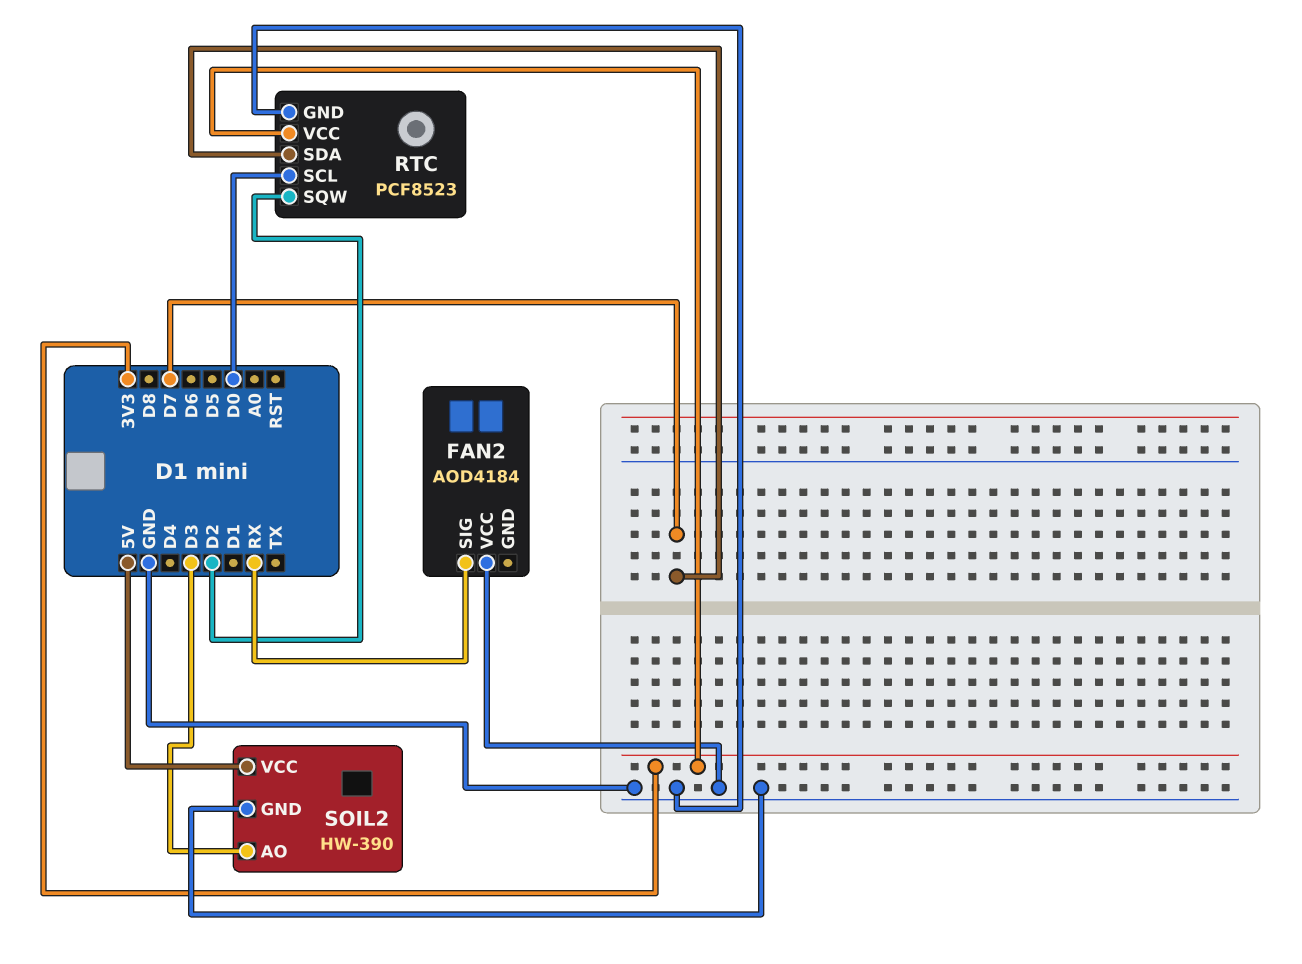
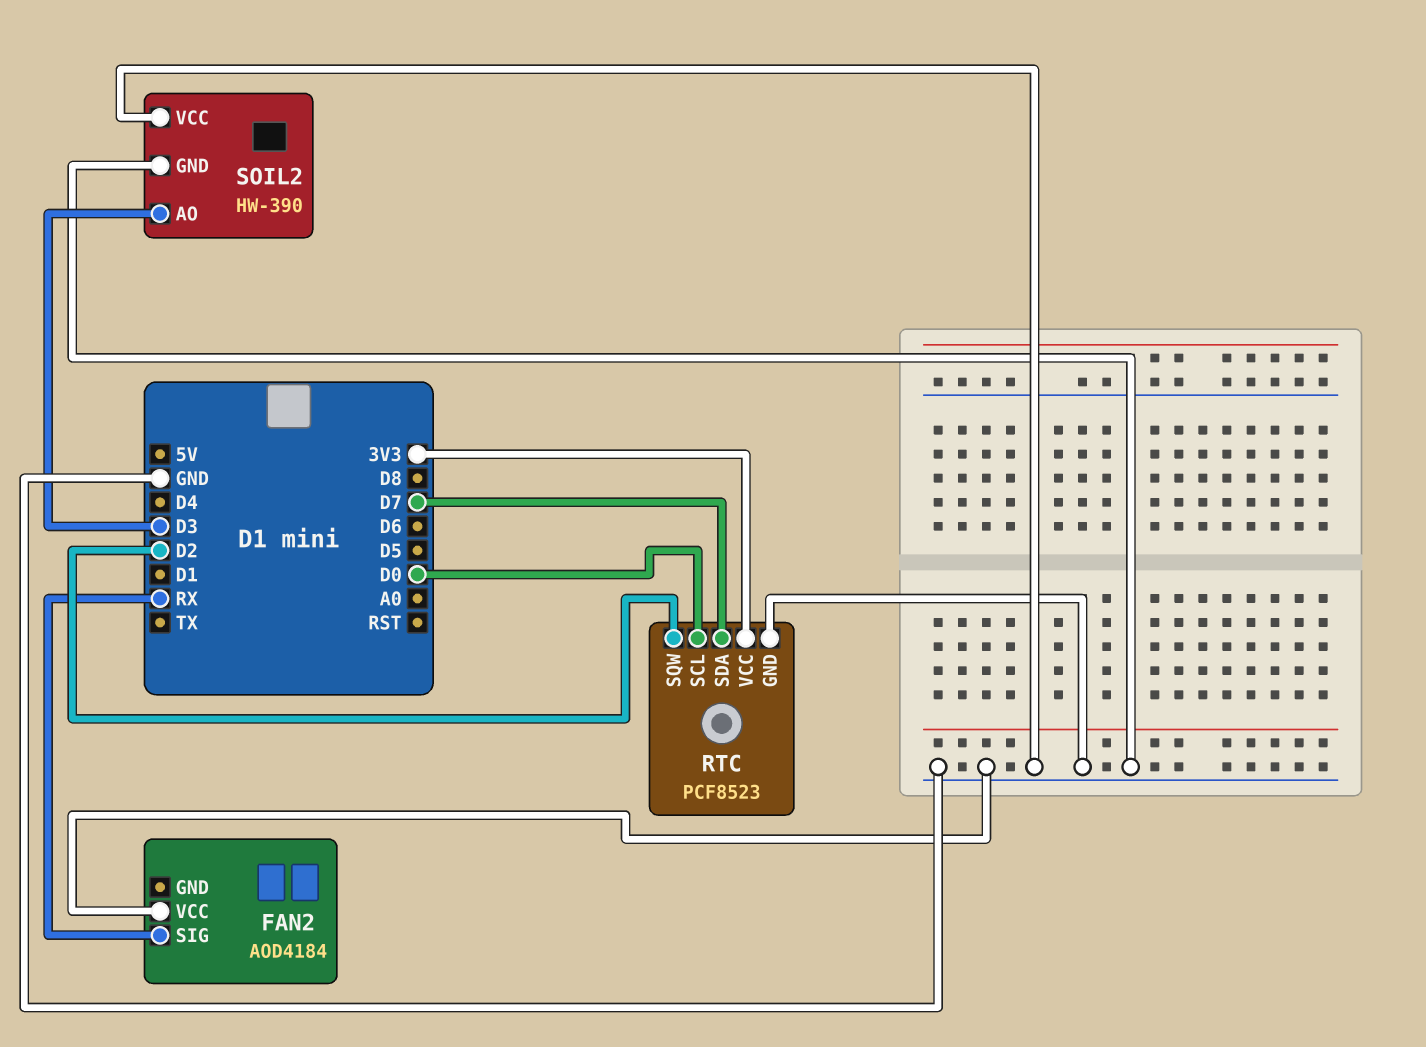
SOIL2 pin VCC: 5V -> GND

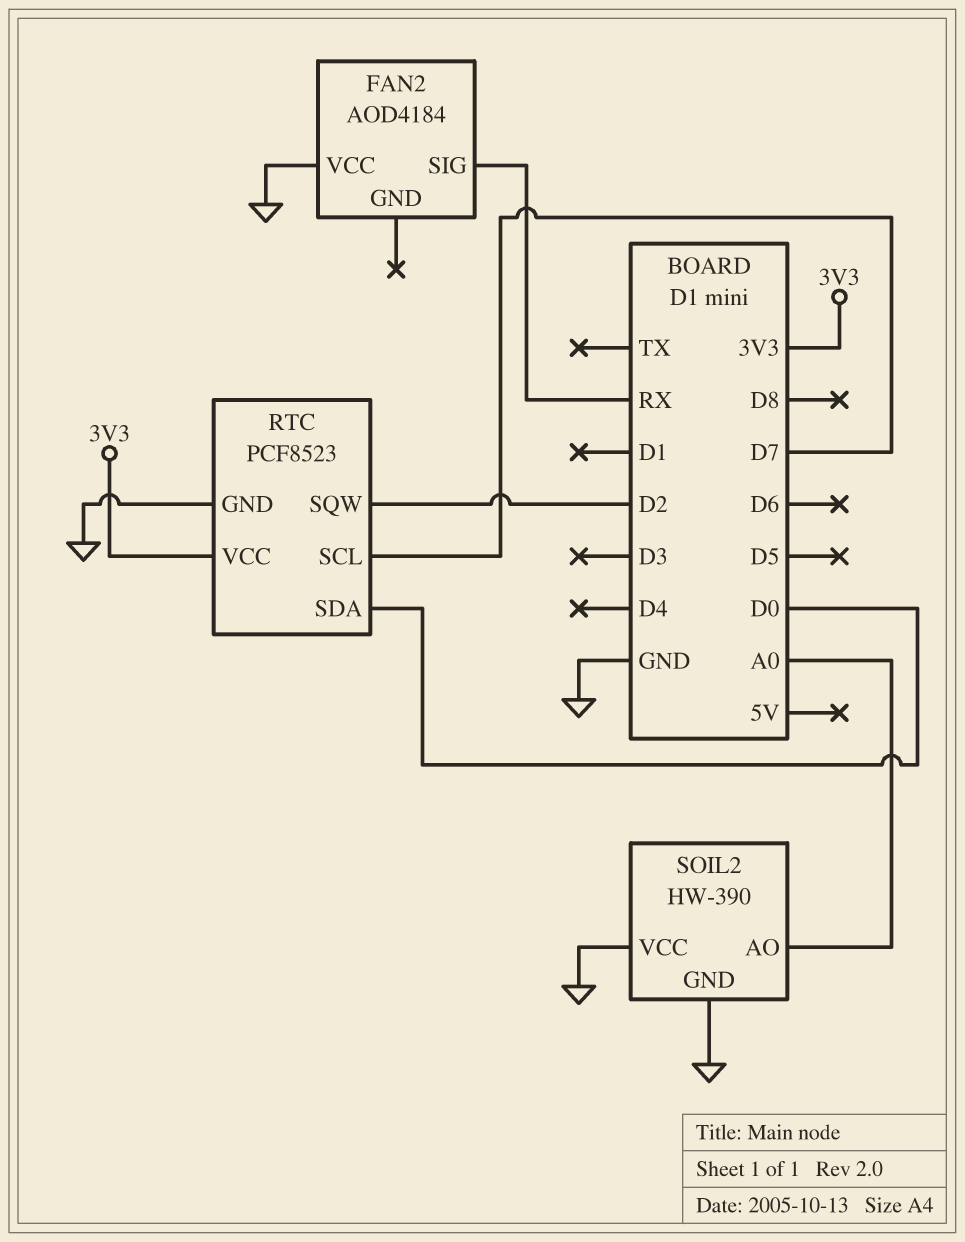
RTC pin SCL: D0 -> D7
RTC pin SDA: D7 -> D0
SOIL2 pin AO: D3 -> A0

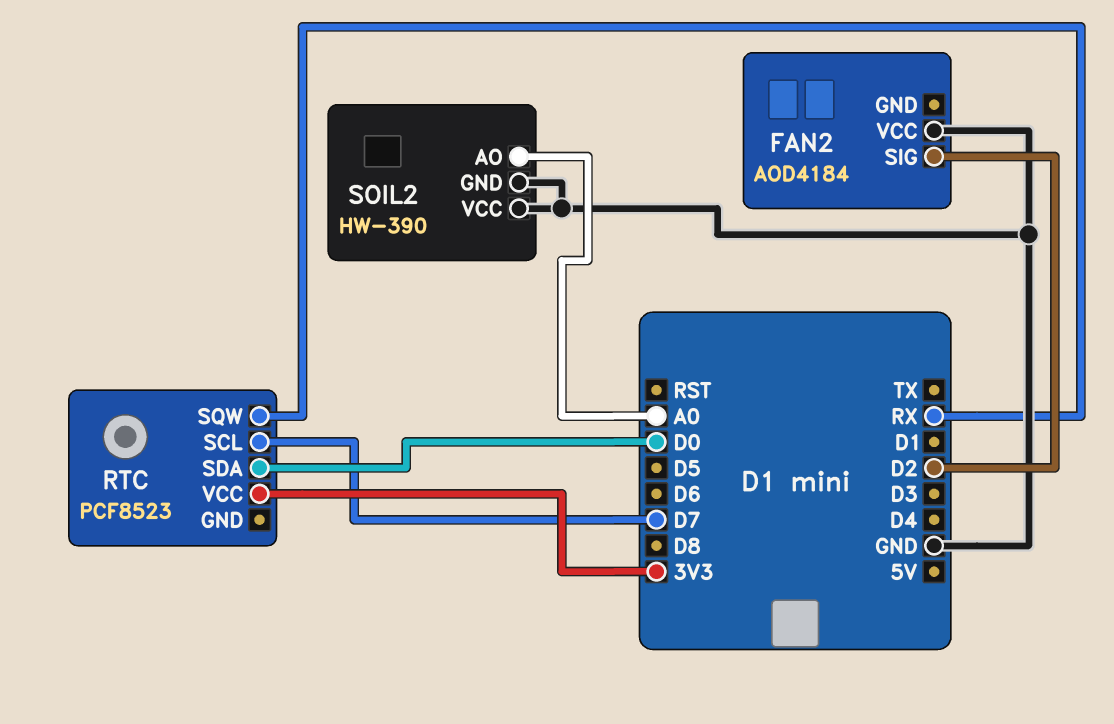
FAN2 pin SIG: RX -> D2
RTC pin GND: GND -> none
RTC pin SQW: D2 -> RX

